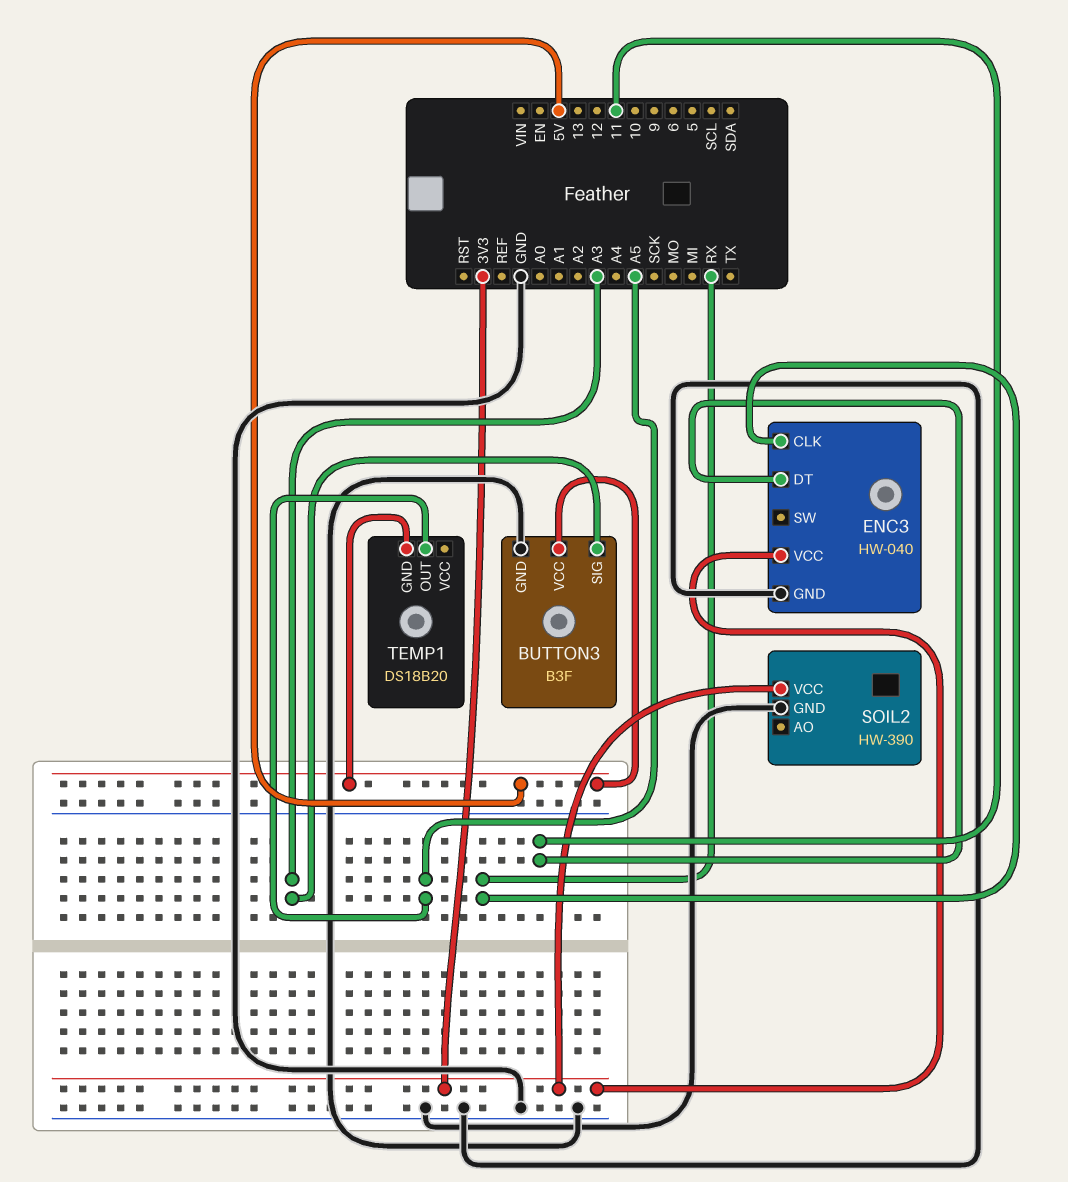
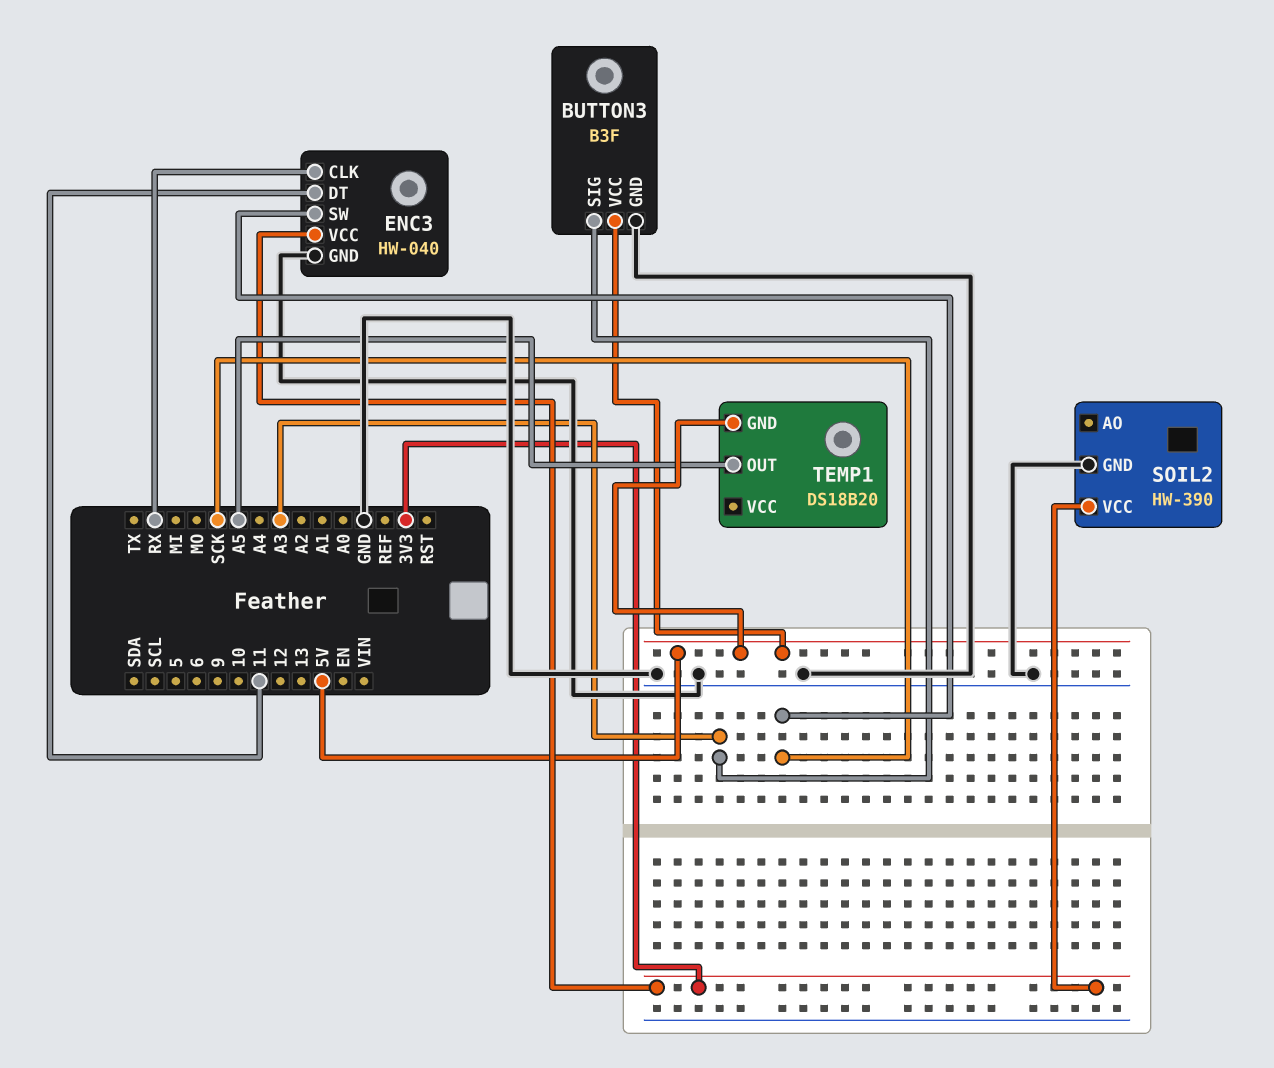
ENC3 pin SW: none -> SCK

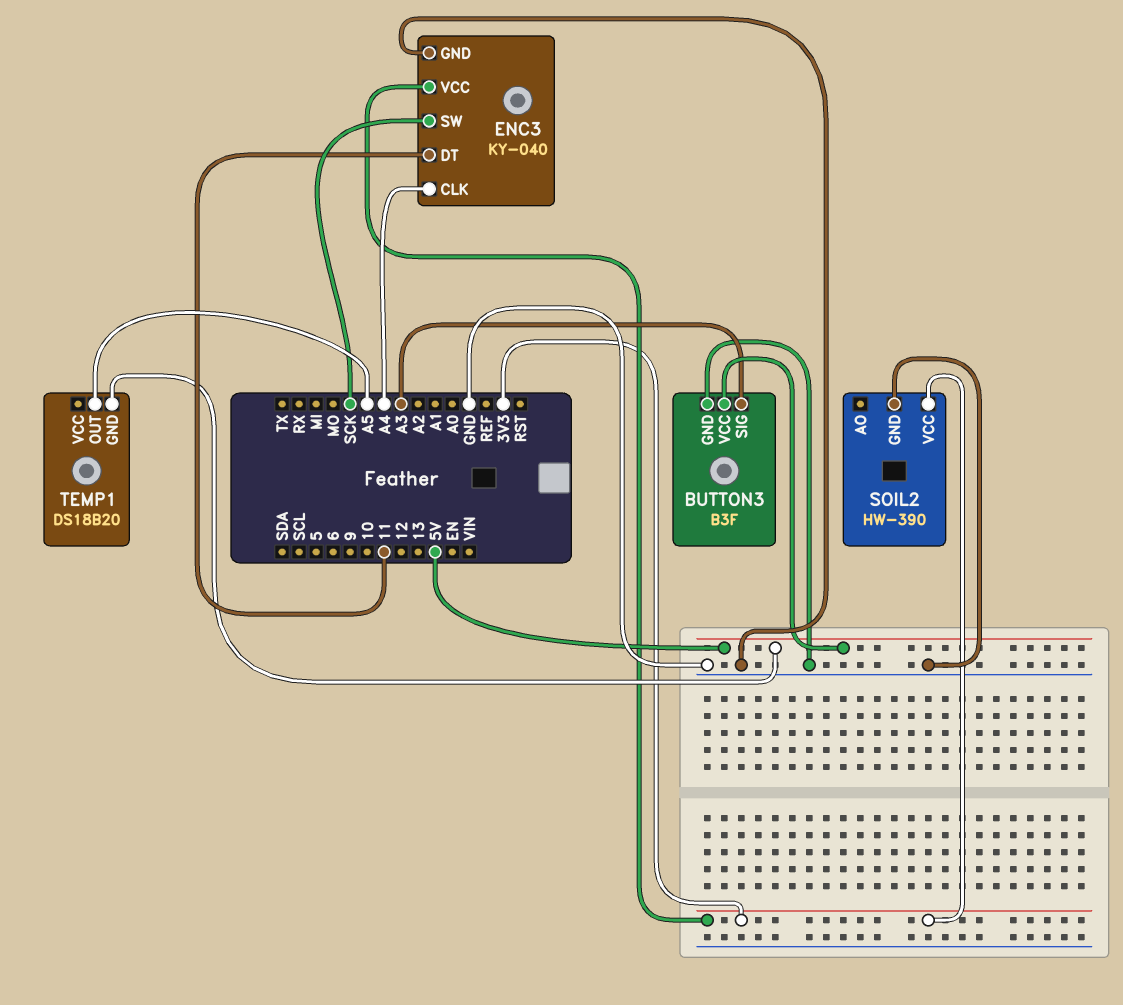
ENC3: HW-040 -> KY-040
ENC3 pin CLK: RX -> A4

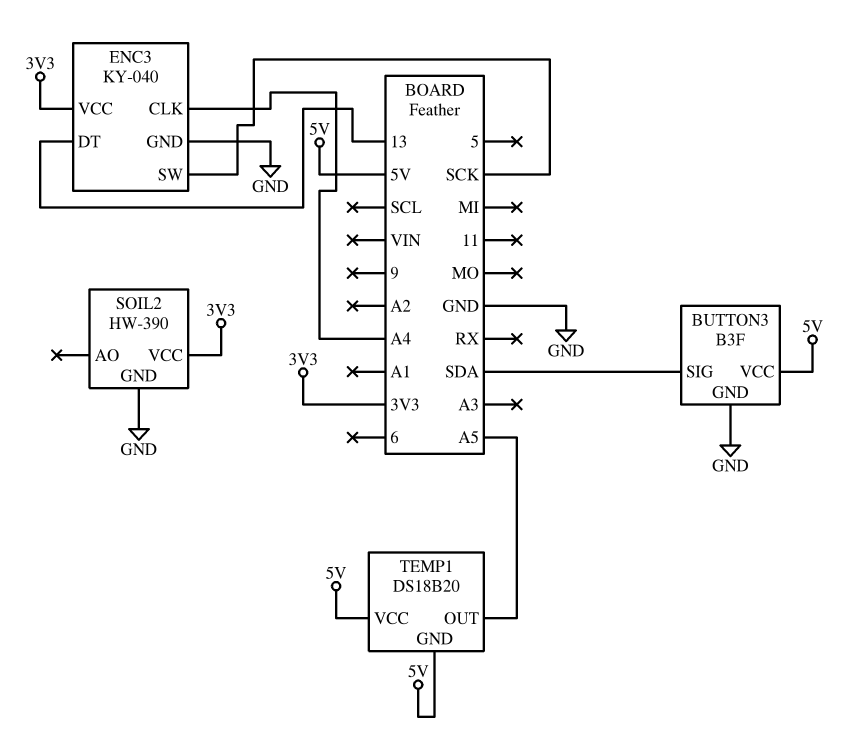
BUTTON3 pin SIG: A3 -> SDA
ENC3 pin DT: 11 -> 13
TEMP1 pin VCC: none -> 5V

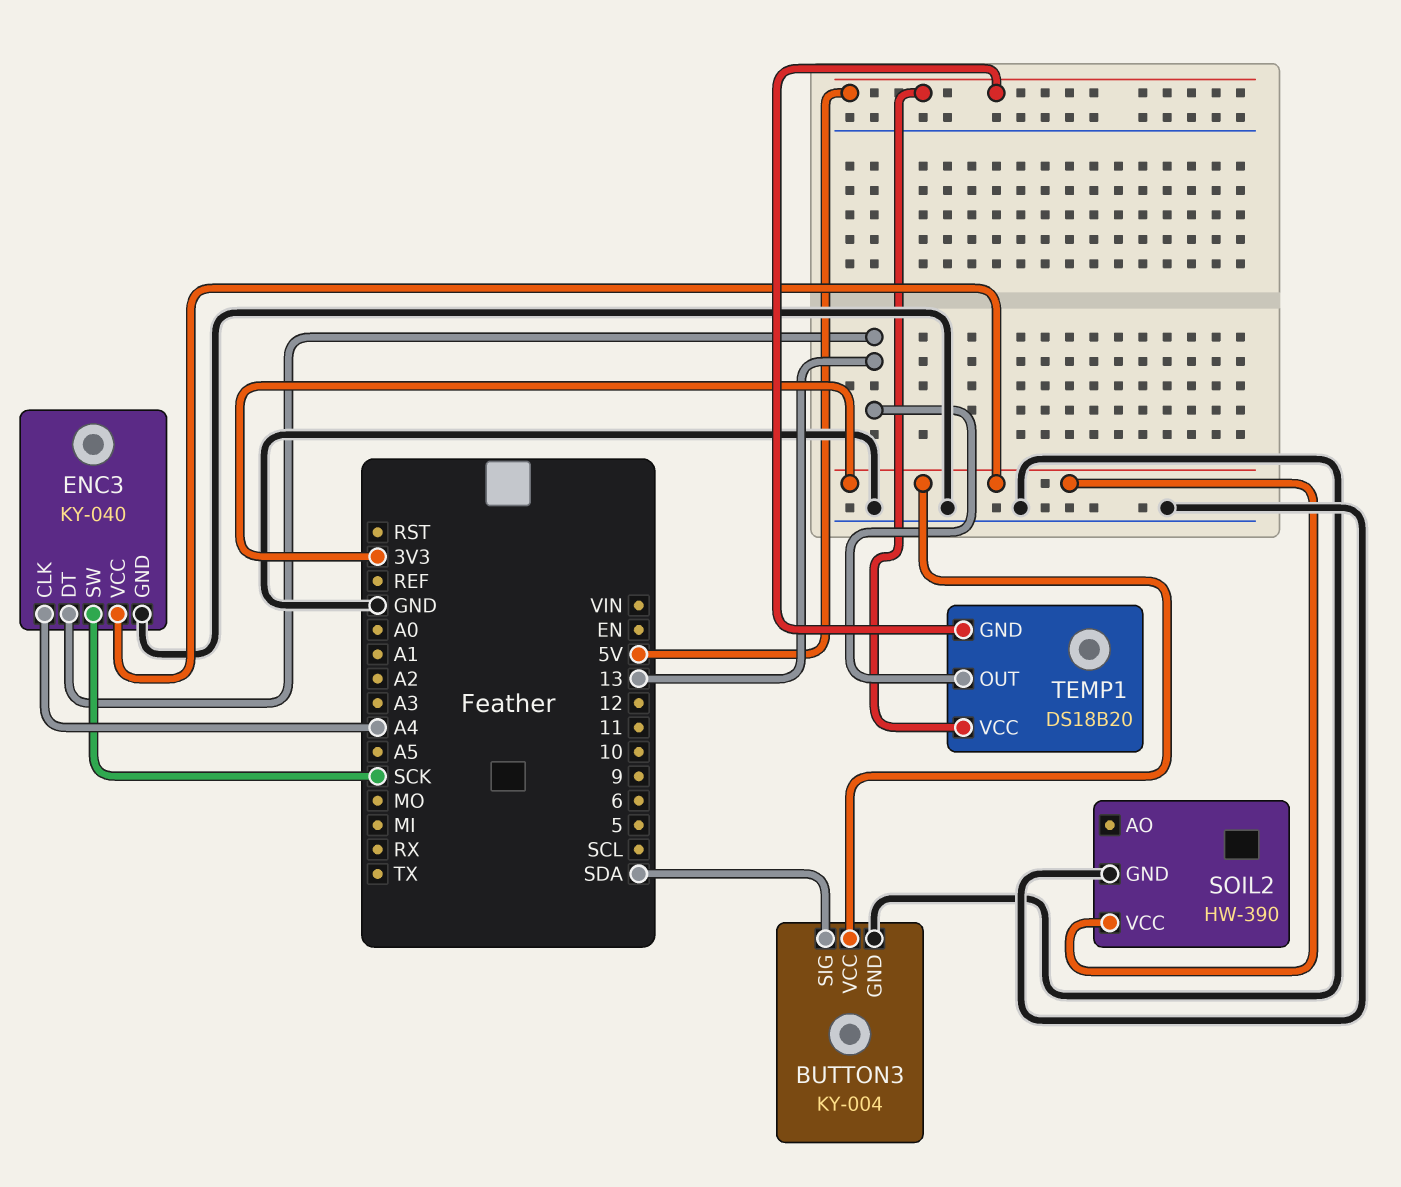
BUTTON3: B3F -> KY-004
BUTTON3 pin VCC: 5V -> 3V3
TEMP1 pin OUT: A5 -> 13

